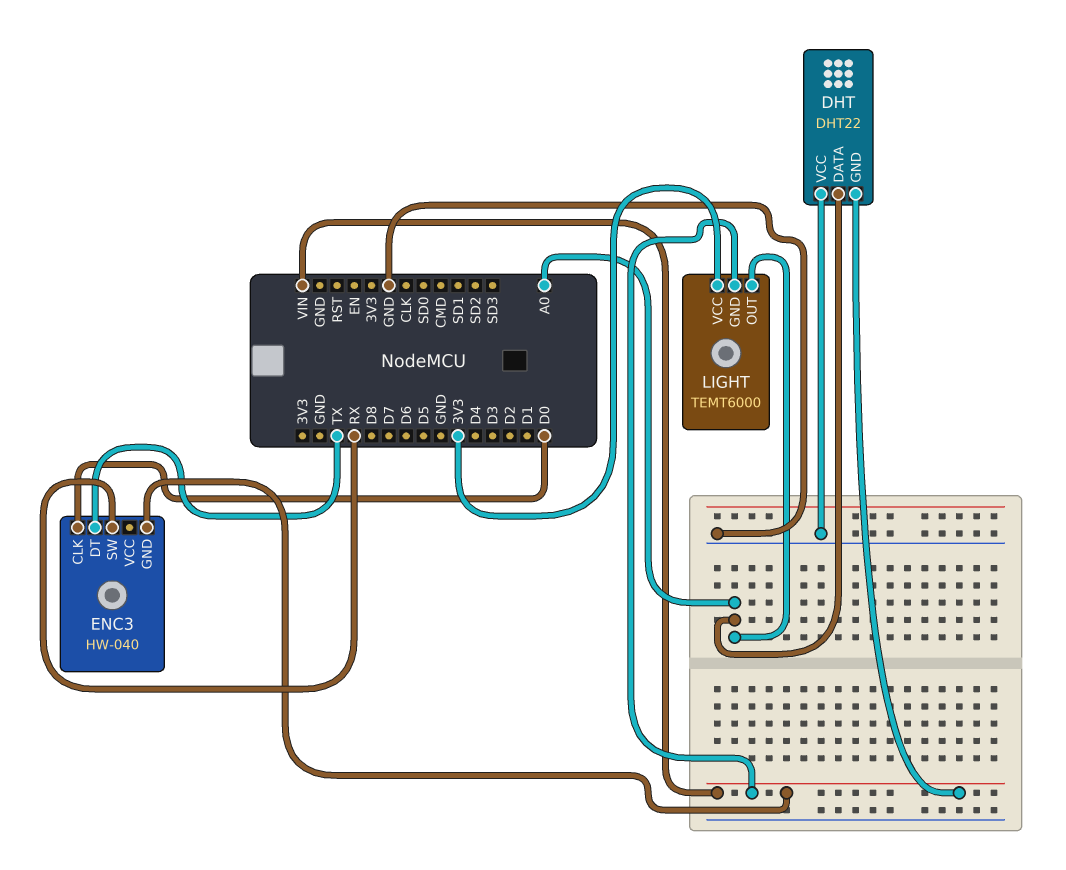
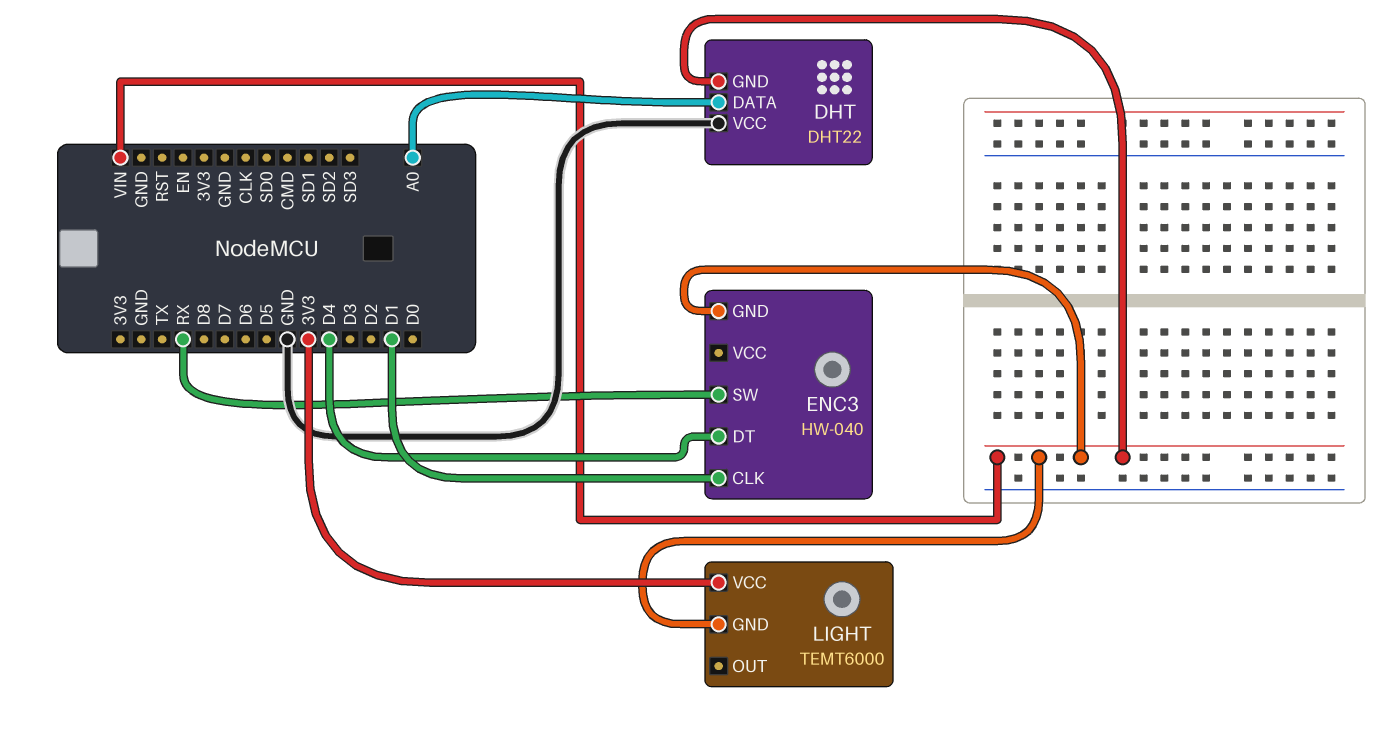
ENC3 pin CLK: D0 -> D1
ENC3 pin DT: TX -> D4
LIGHT pin OUT: A0 -> none

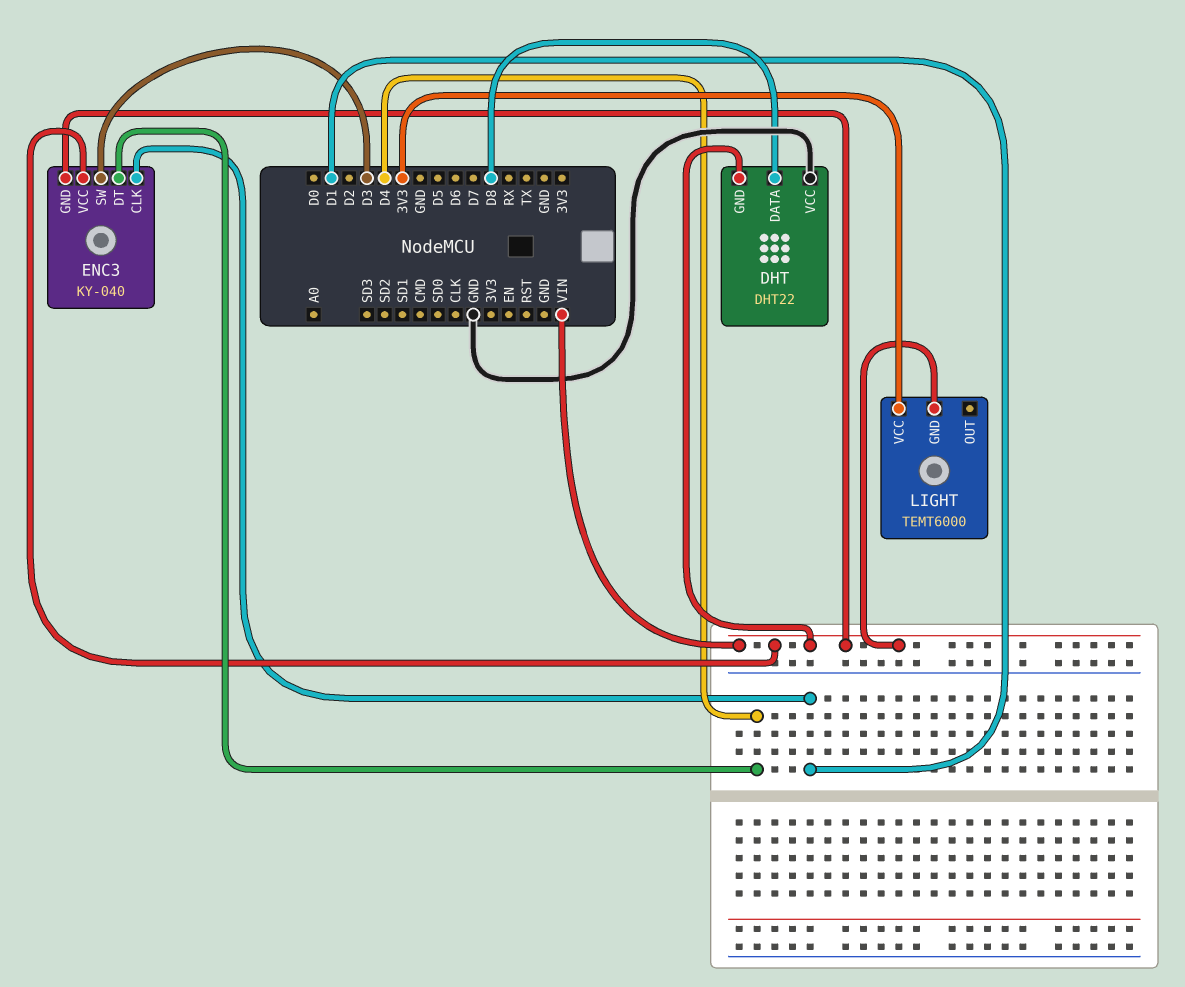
DHT pin DATA: A0 -> D8
ENC3: HW-040 -> KY-040
ENC3 pin SW: RX -> D3
ENC3 pin VCC: none -> VIN

